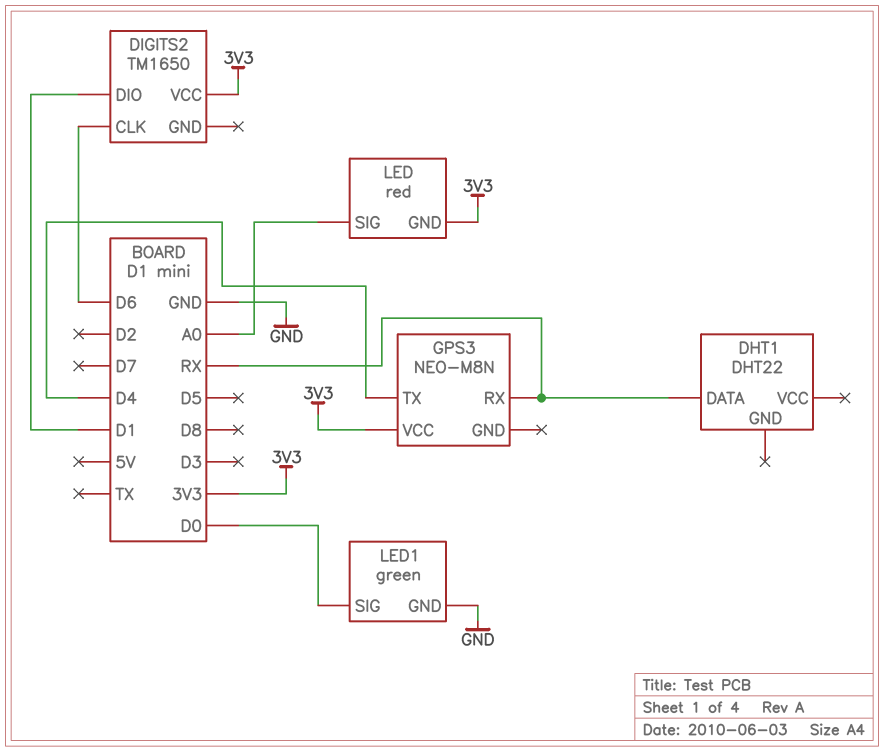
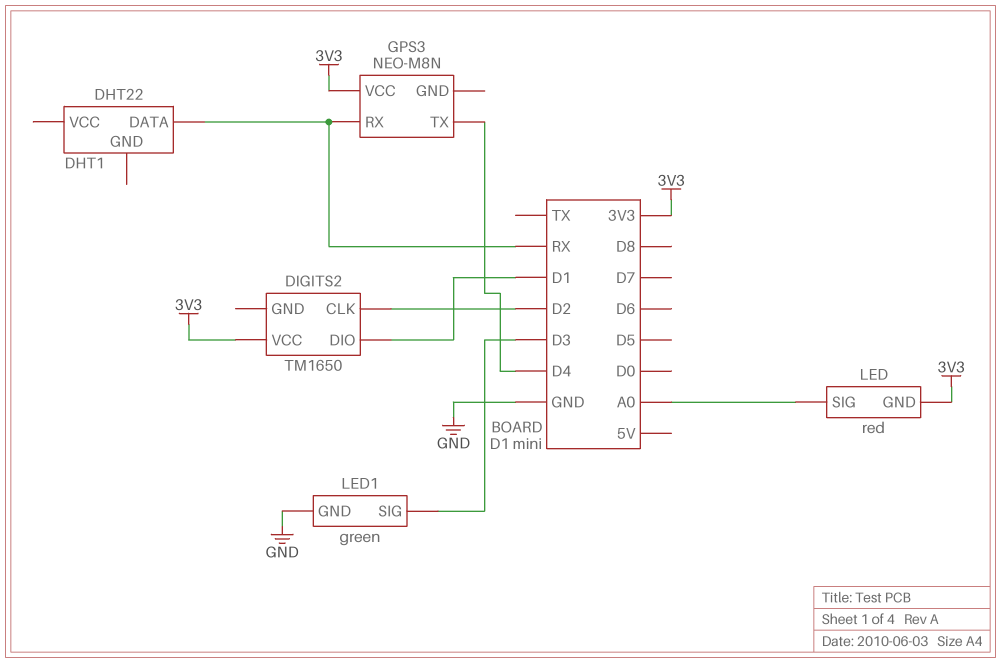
DIGITS2 pin CLK: D6 -> D2
LED1 pin SIG: D0 -> D3

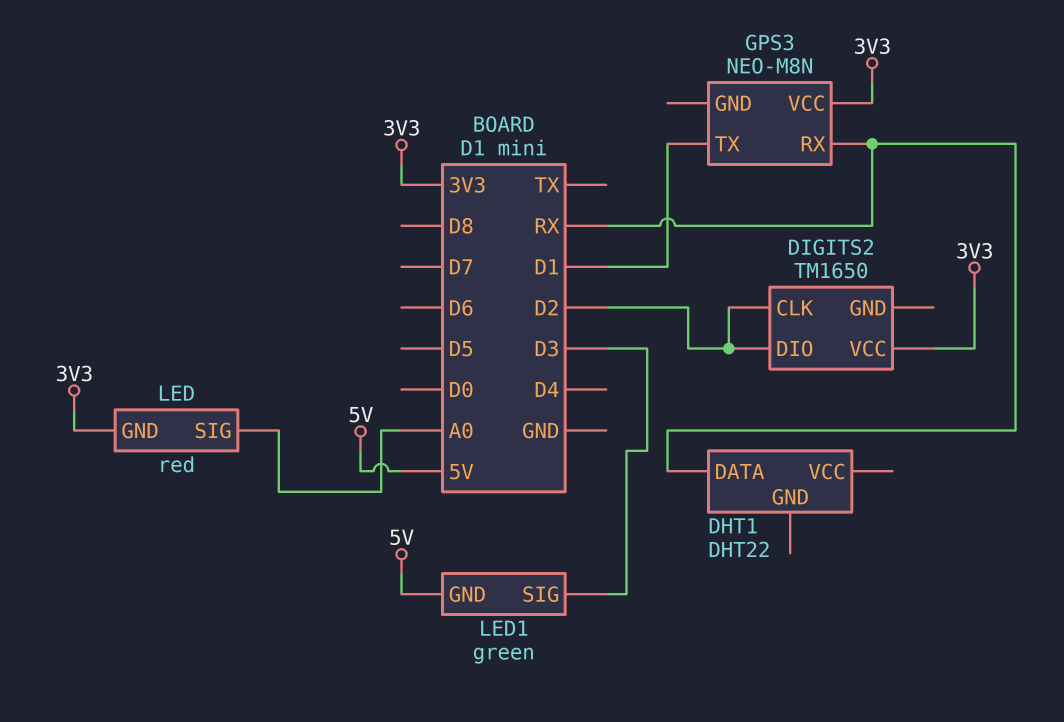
DIGITS2 pin DIO: D1 -> D2
GPS3 pin TX: D4 -> D1
LED1 pin GND: GND -> 5V

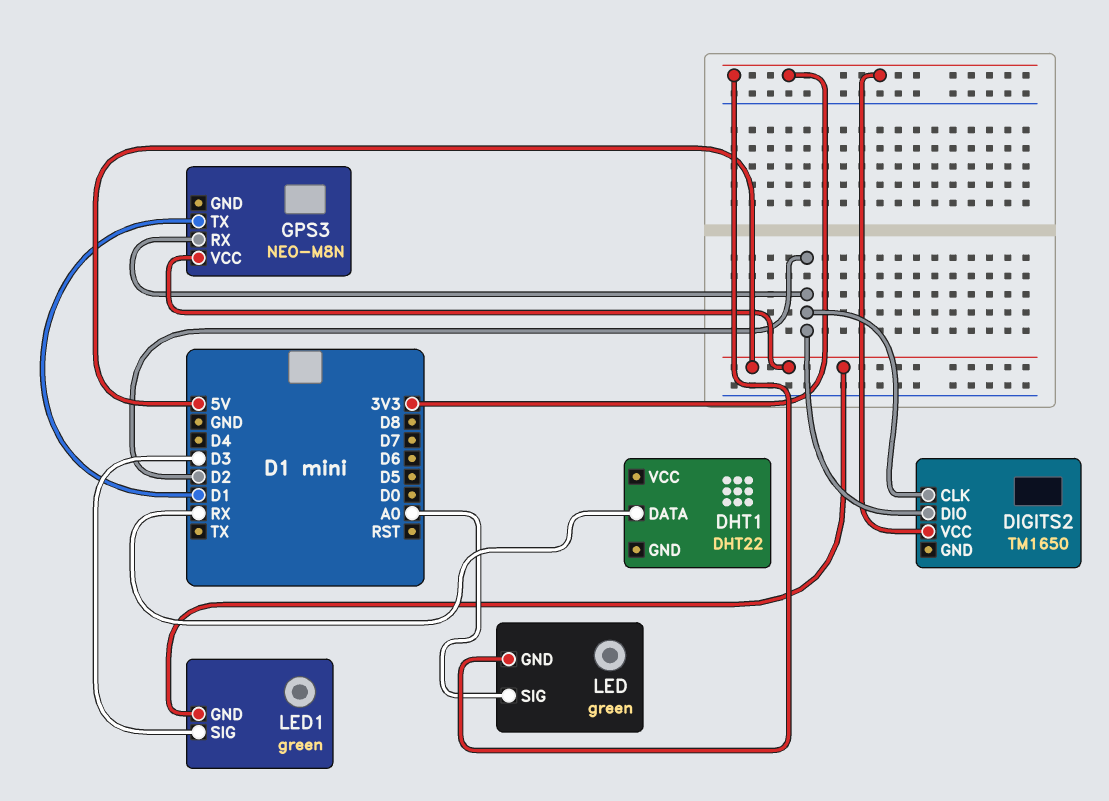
GPS3 pin RX: RX -> D2
GPS3 pin VCC: 3V3 -> 5V
LED: red -> green

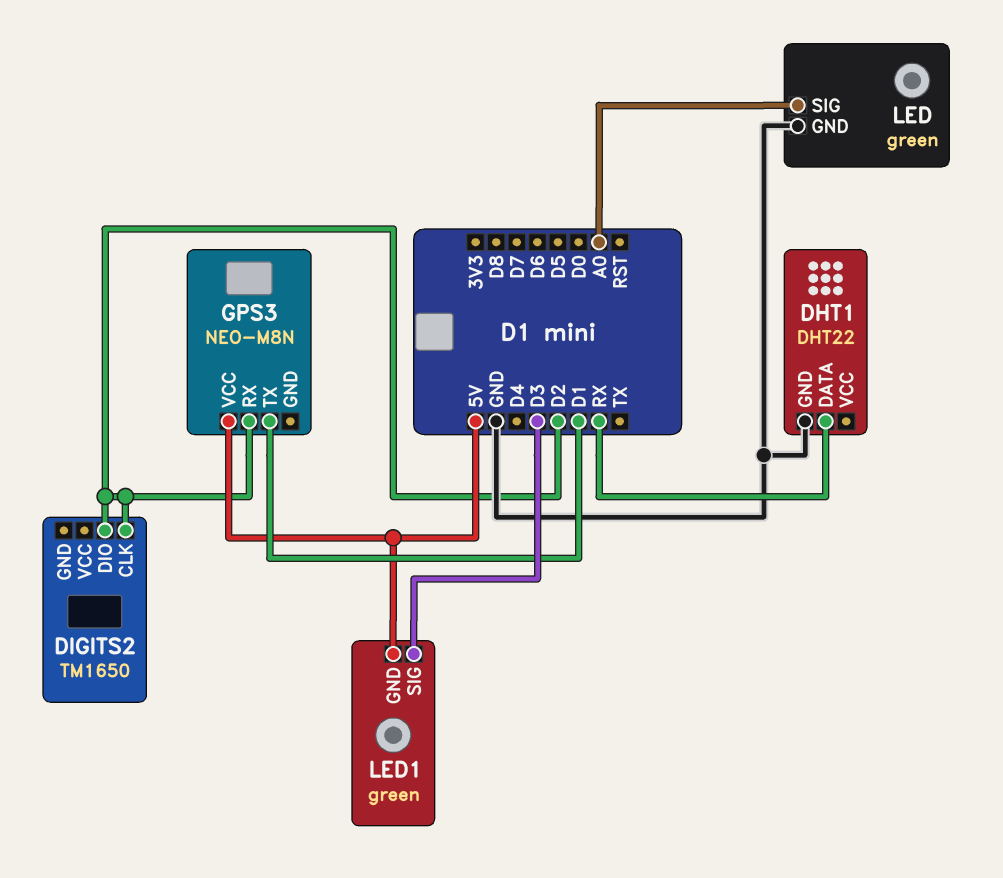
DHT1 pin GND: none -> GND
DIGITS2 pin VCC: 3V3 -> none
LED pin GND: 3V3 -> GND

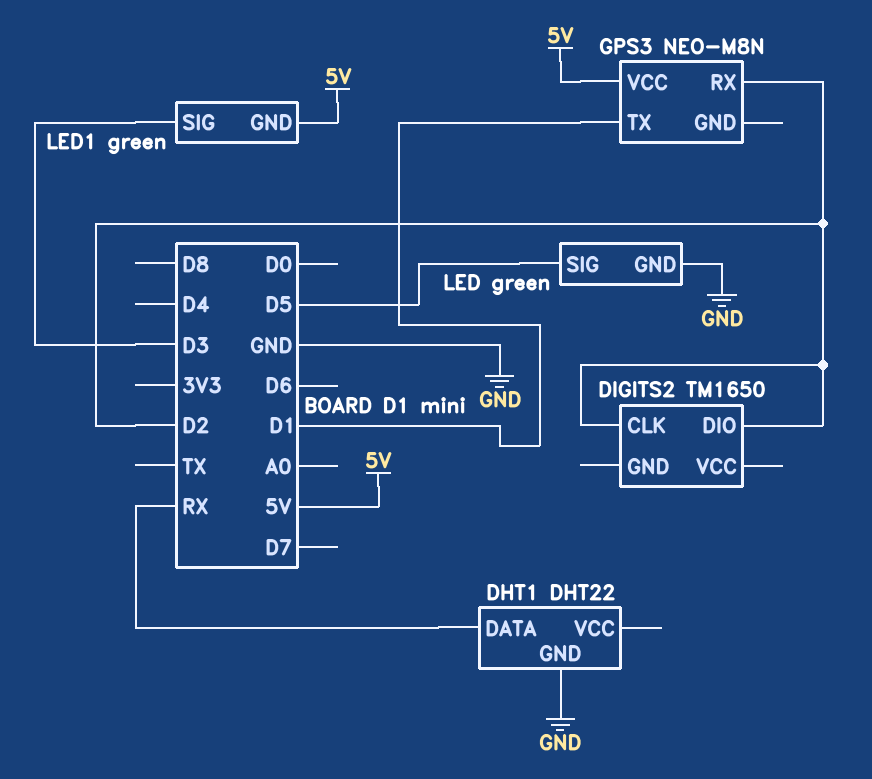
LED pin SIG: A0 -> D5

